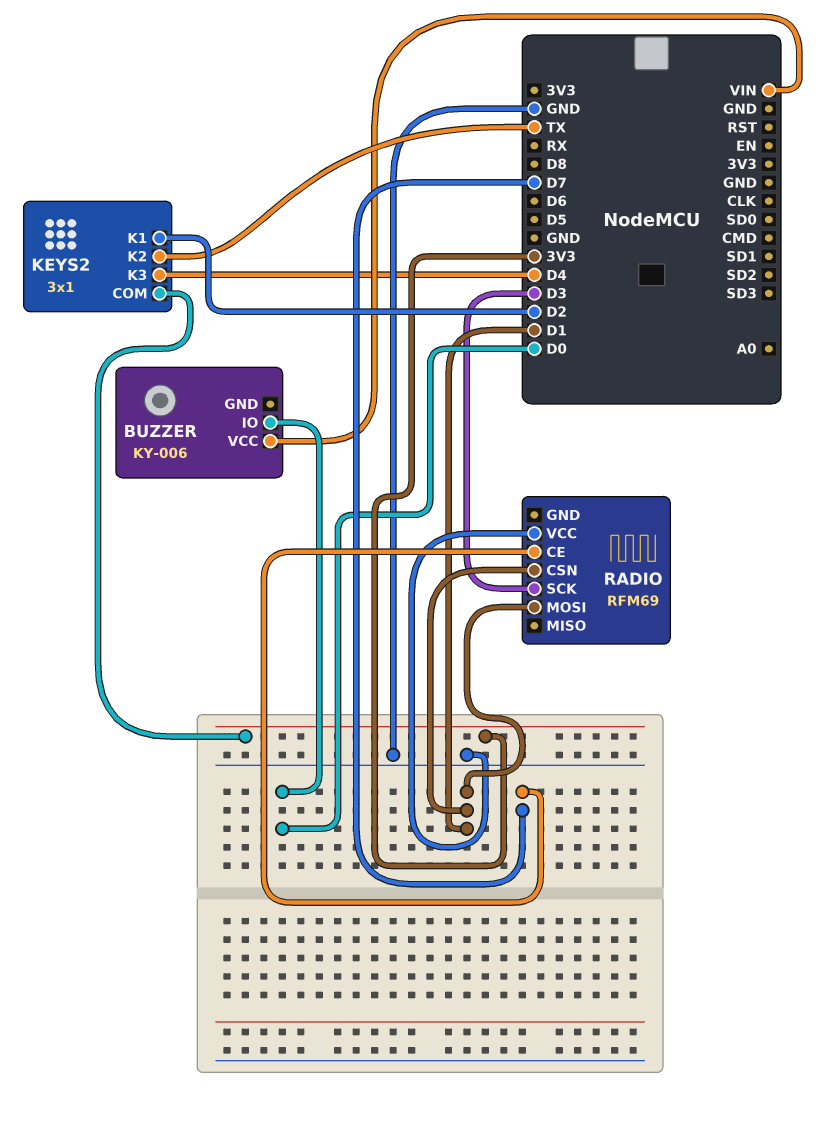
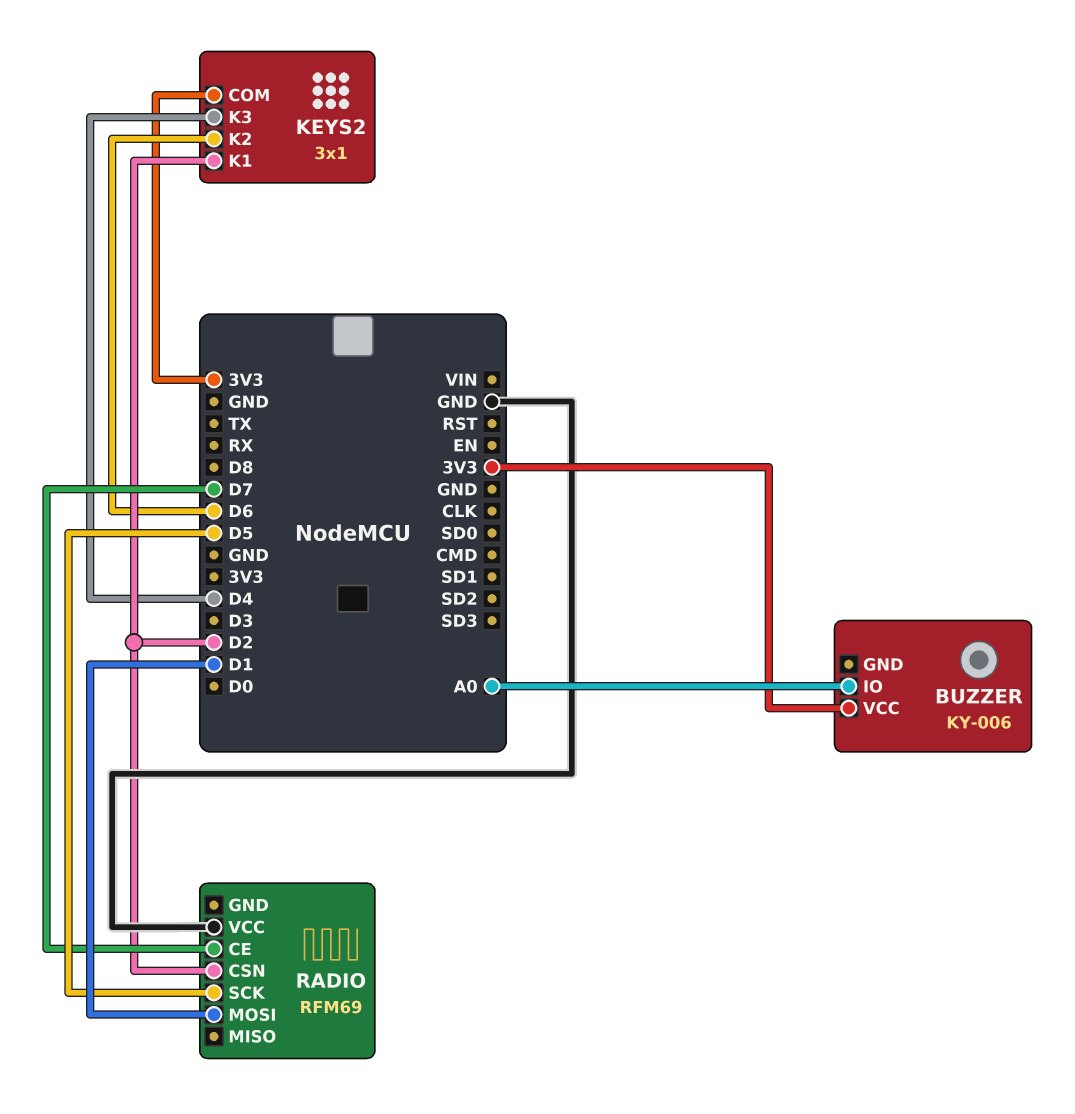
BUZZER pin IO: D0 -> A0
BUZZER pin VCC: VIN -> 3V3
KEYS2 pin K2: TX -> D6
RADIO pin CSN: D1 -> D2
RADIO pin SCK: D3 -> D5

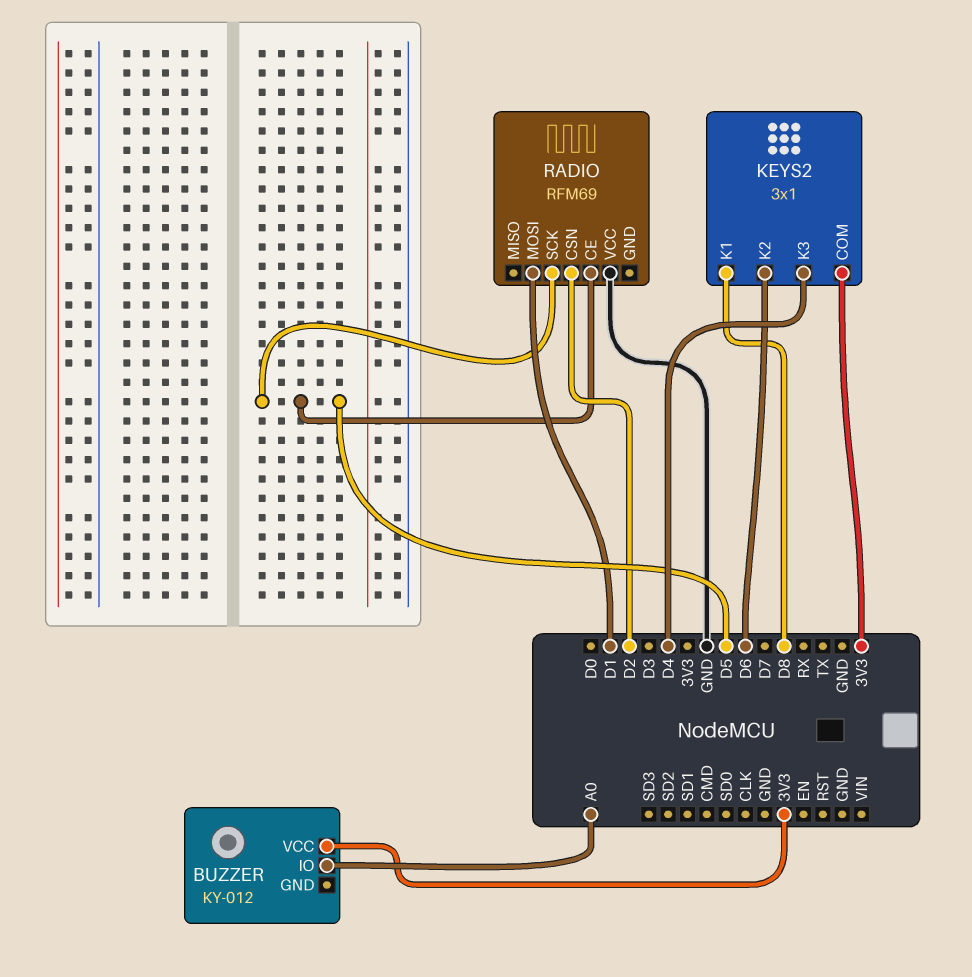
BUZZER: KY-006 -> KY-012
KEYS2 pin K1: D2 -> D8
RADIO pin CE: D7 -> D5

